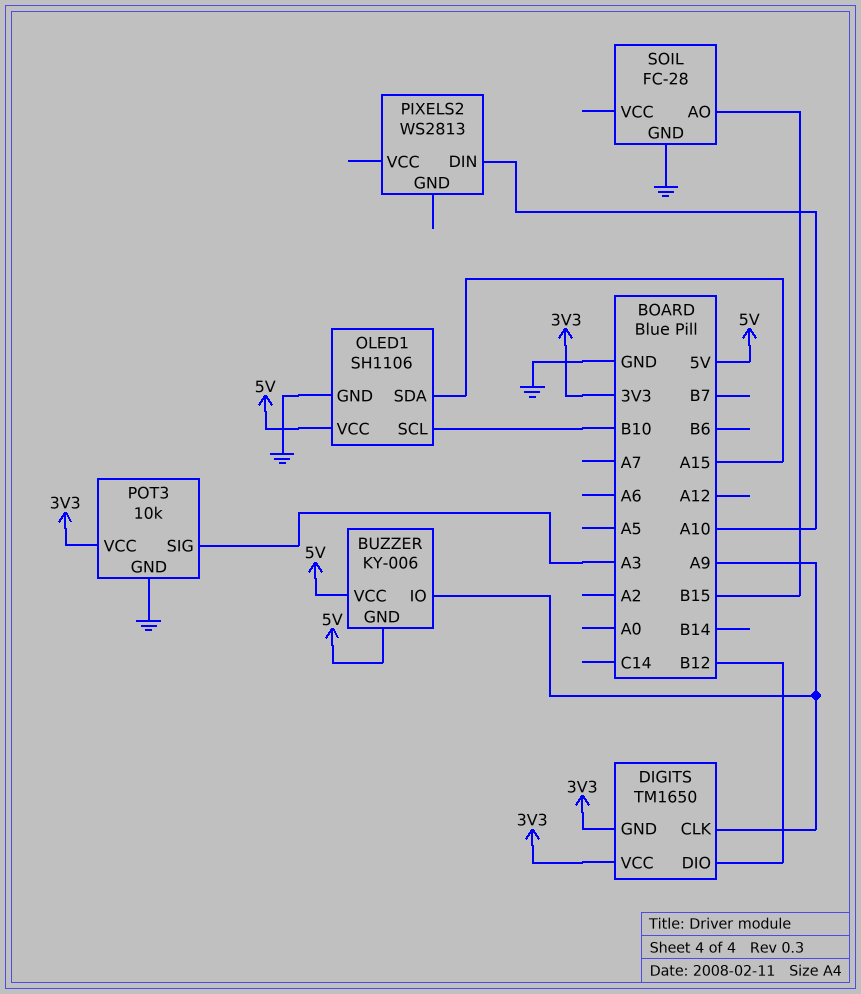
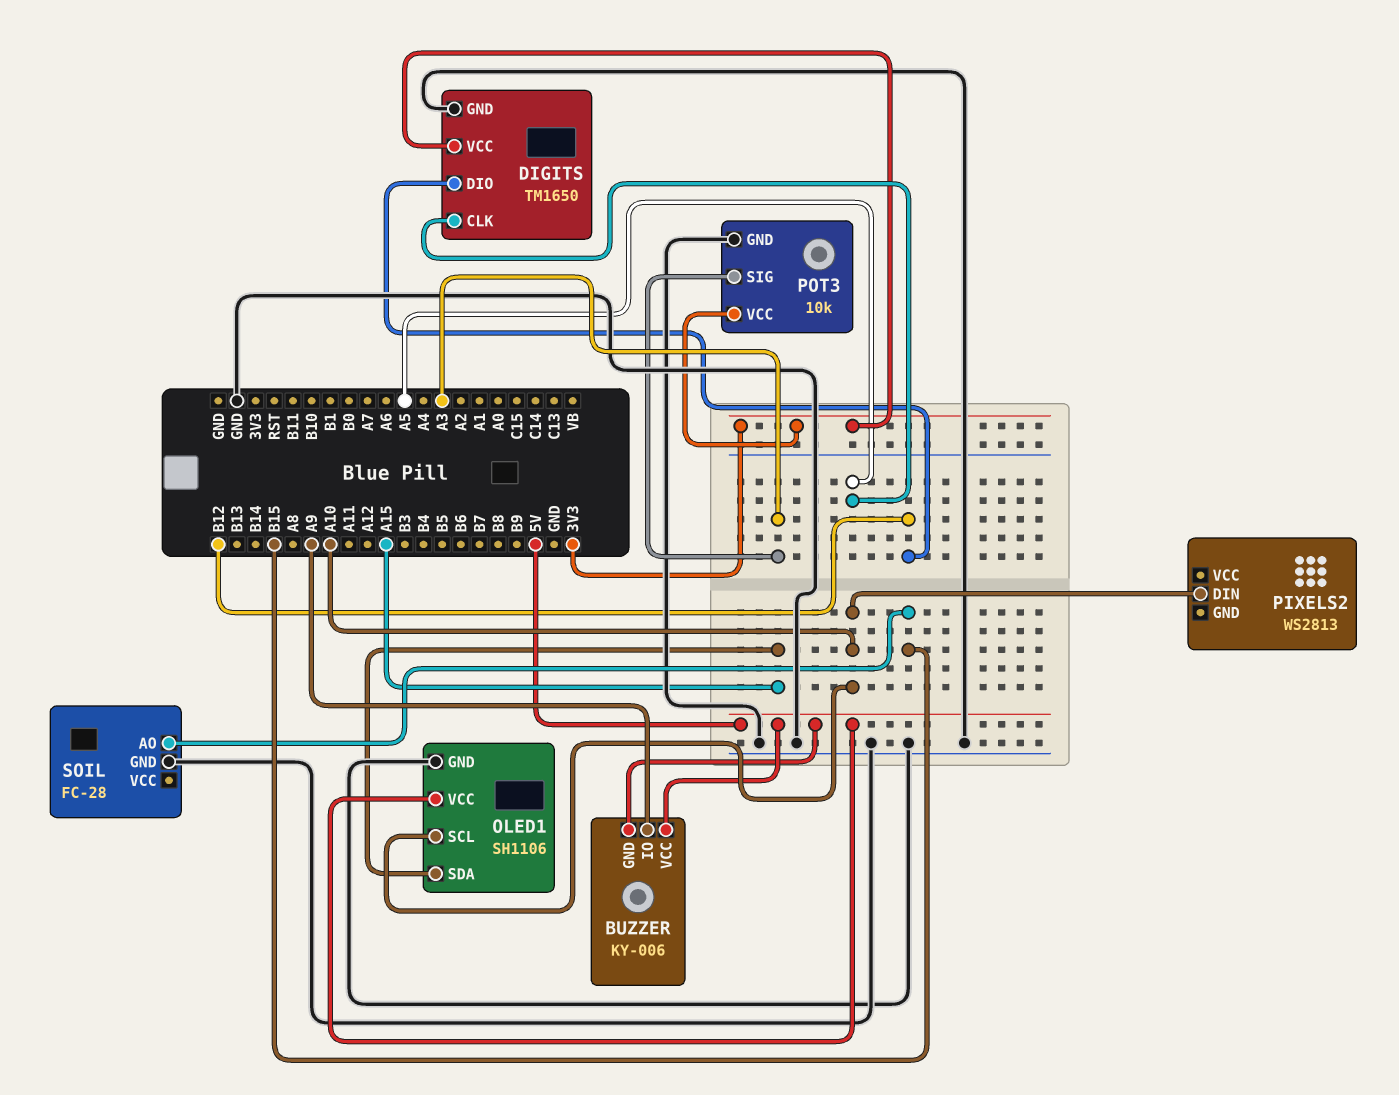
DIGITS pin CLK: A9 -> A5
DIGITS pin GND: 3V3 -> GND
OLED1 pin SCL: B10 -> A10

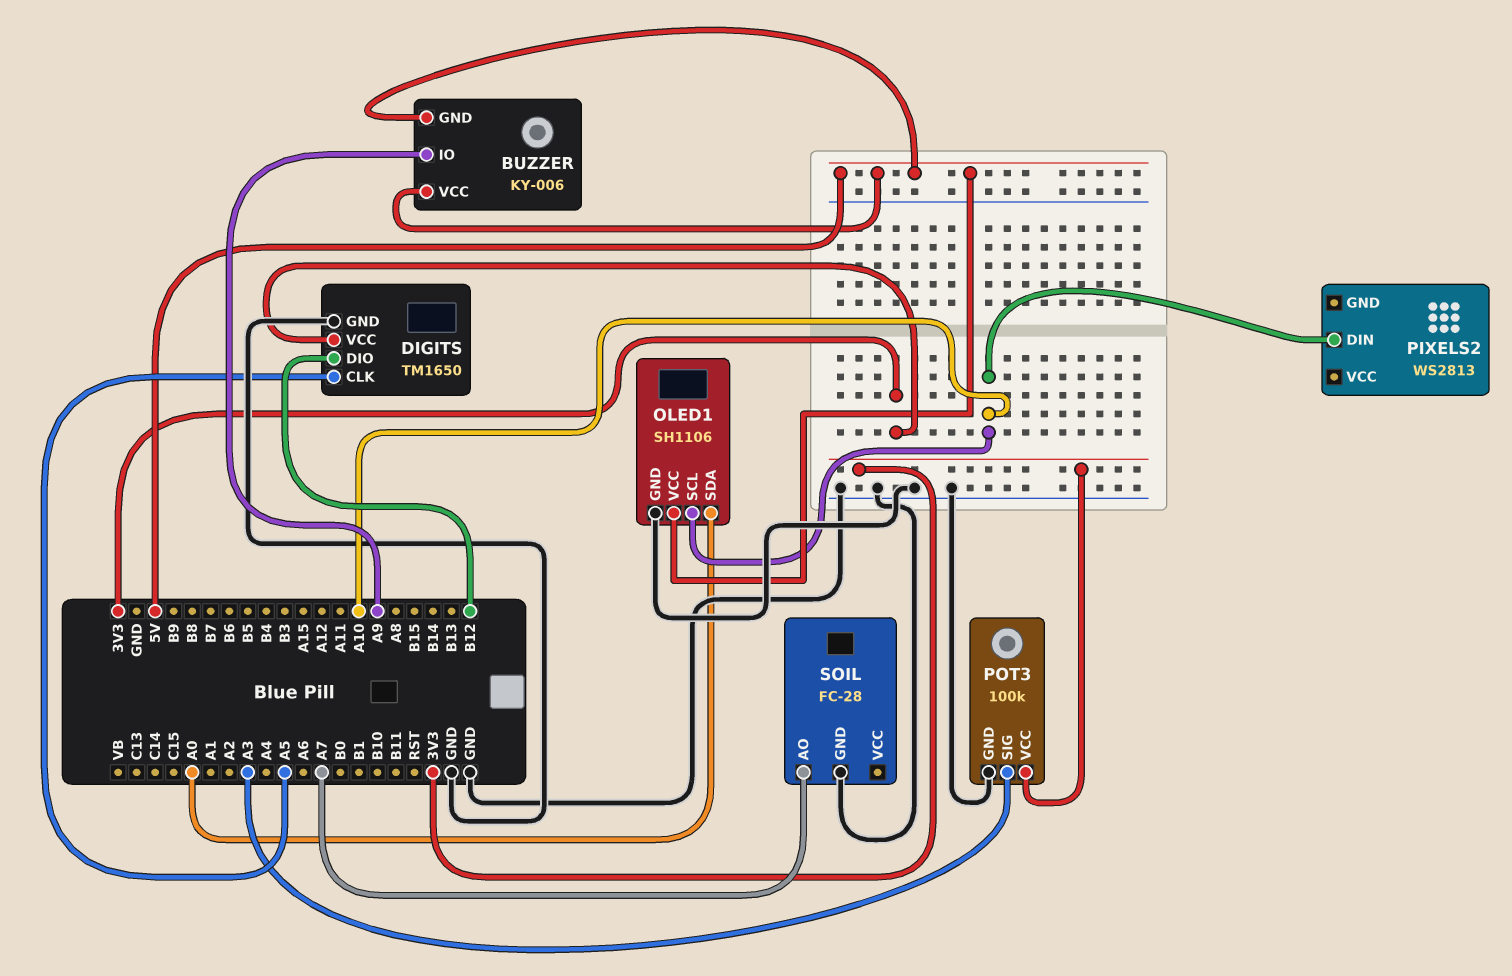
OLED1 pin SDA: A15 -> A0
POT3: 10k -> 100k
SOIL pin AO: B15 -> A7

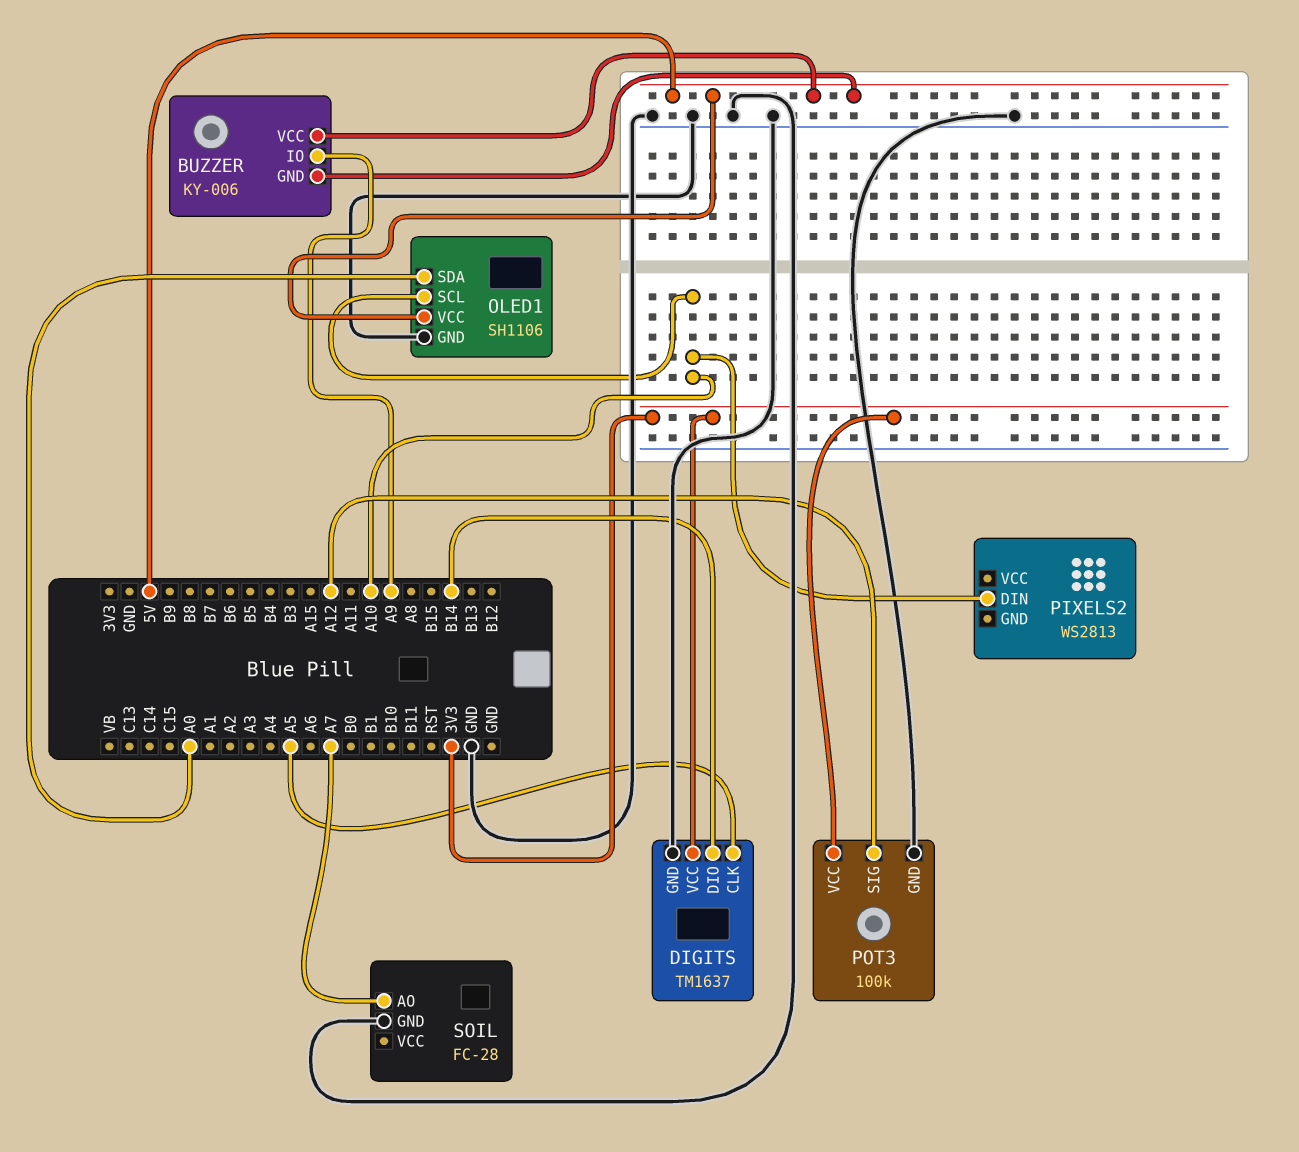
DIGITS: TM1650 -> TM1637
DIGITS pin DIO: B12 -> B14
POT3 pin SIG: A3 -> A12

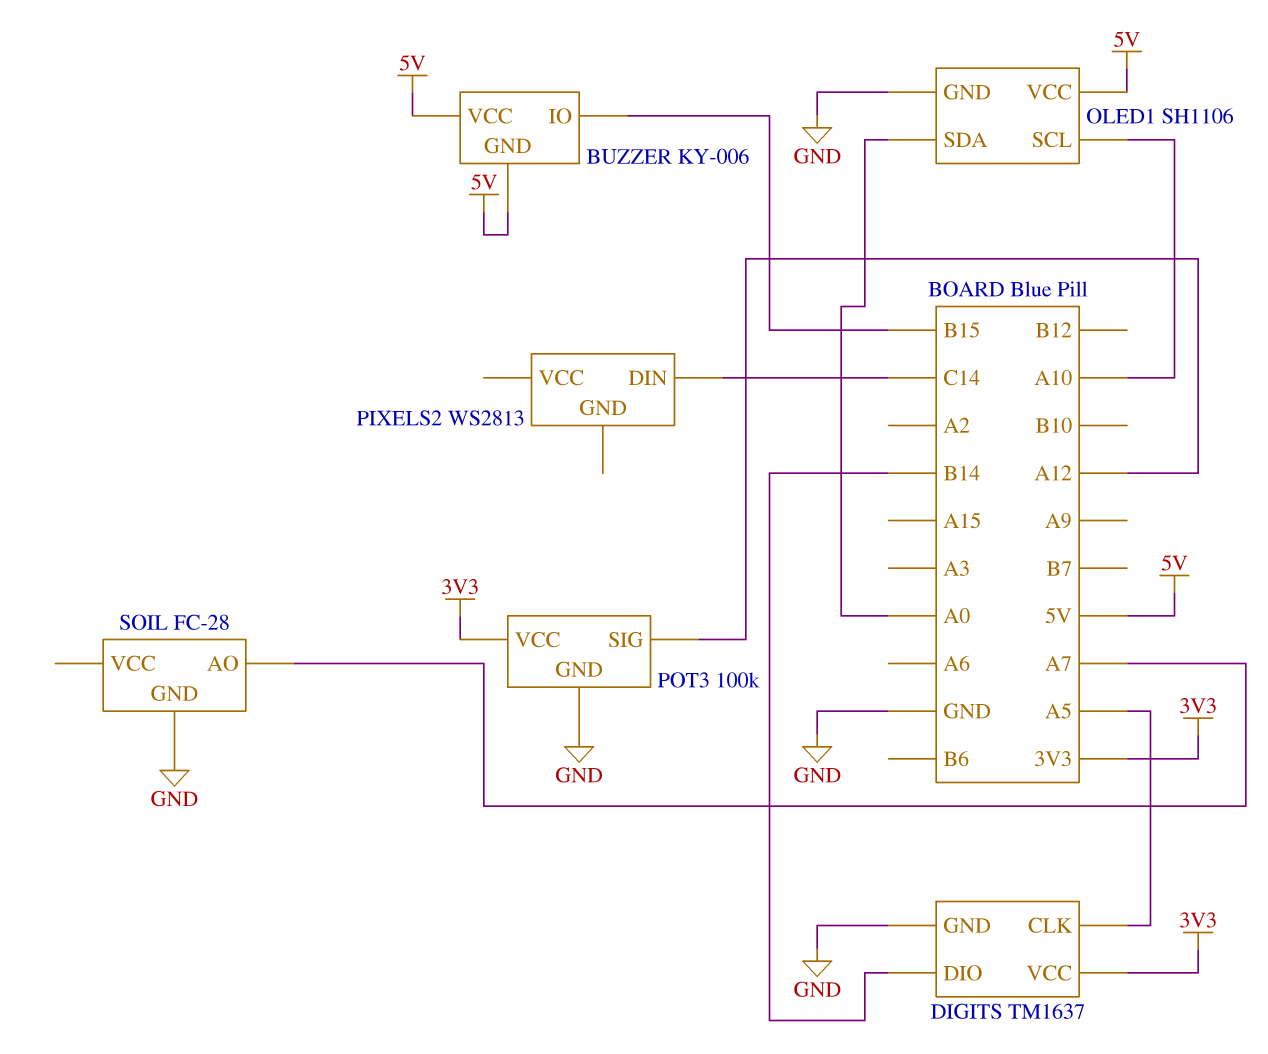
BUZZER pin IO: A9 -> B15
PIXELS2 pin DIN: A10 -> C14

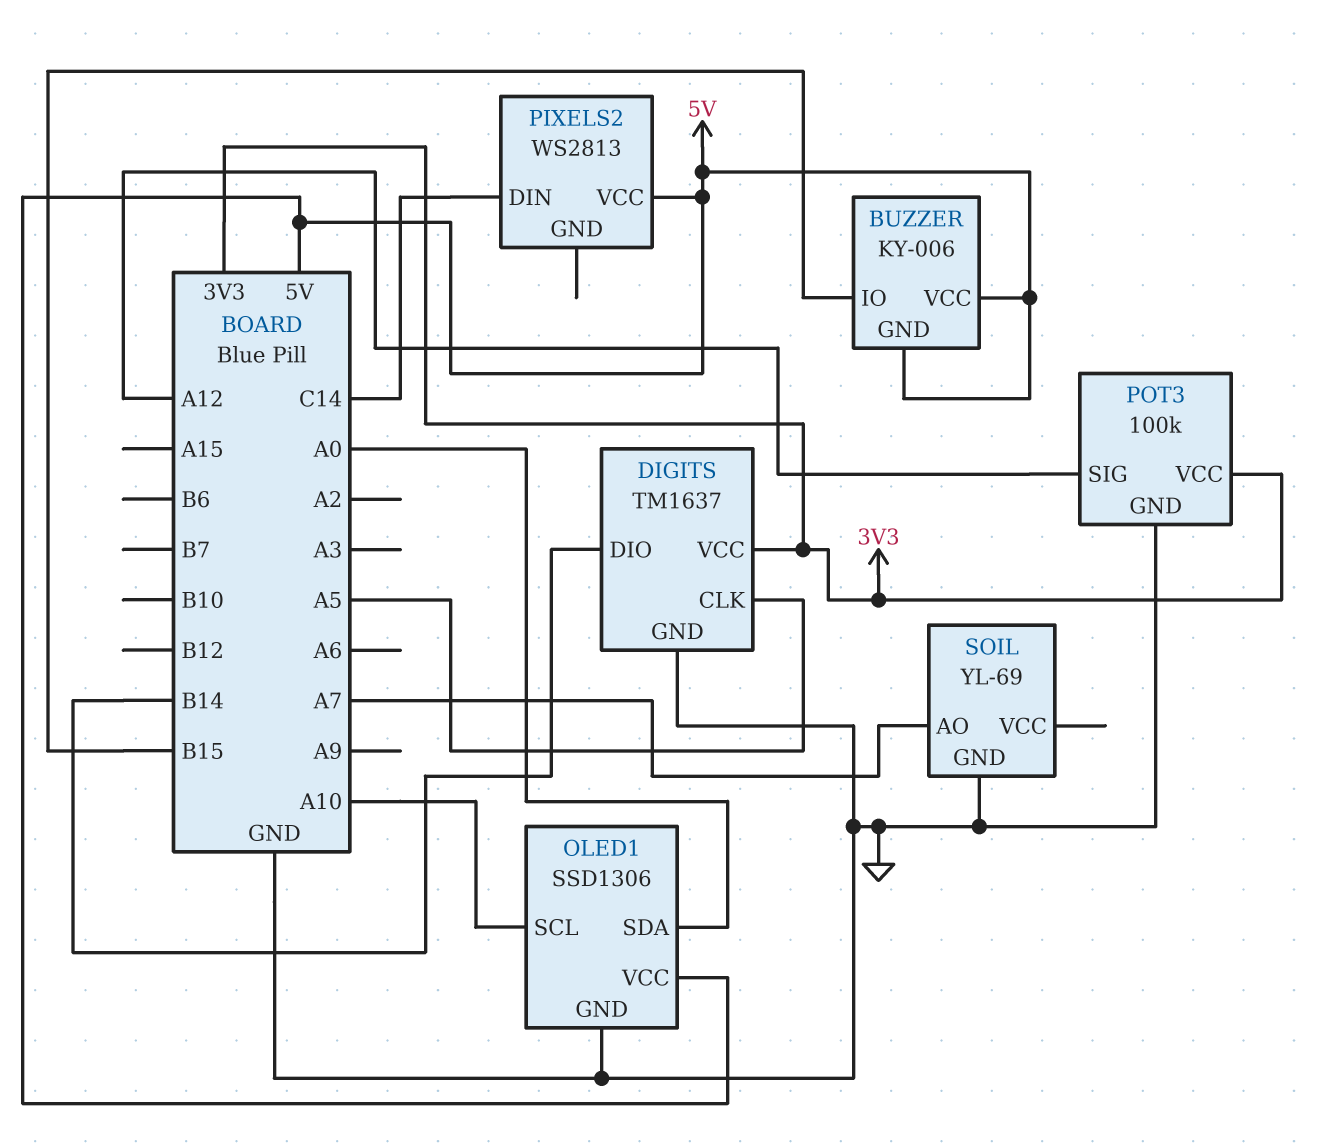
OLED1: SH1106 -> SSD1306
PIXELS2 pin VCC: none -> 5V
SOIL: FC-28 -> YL-69

